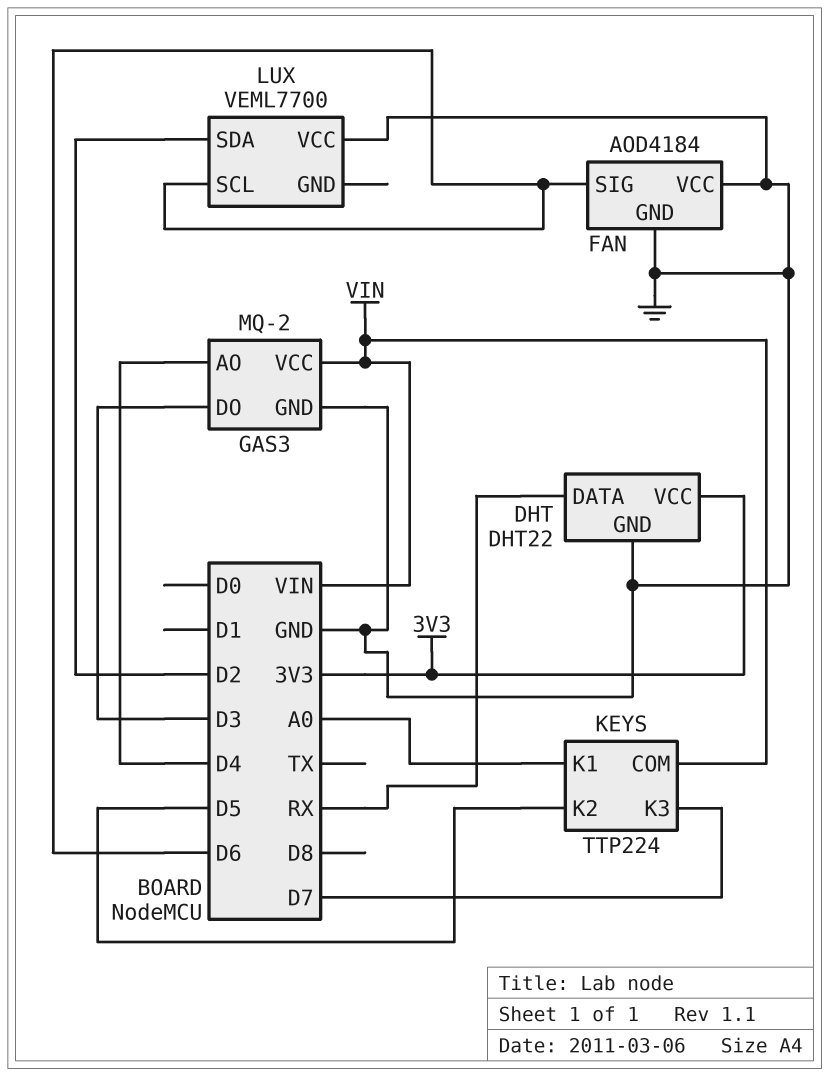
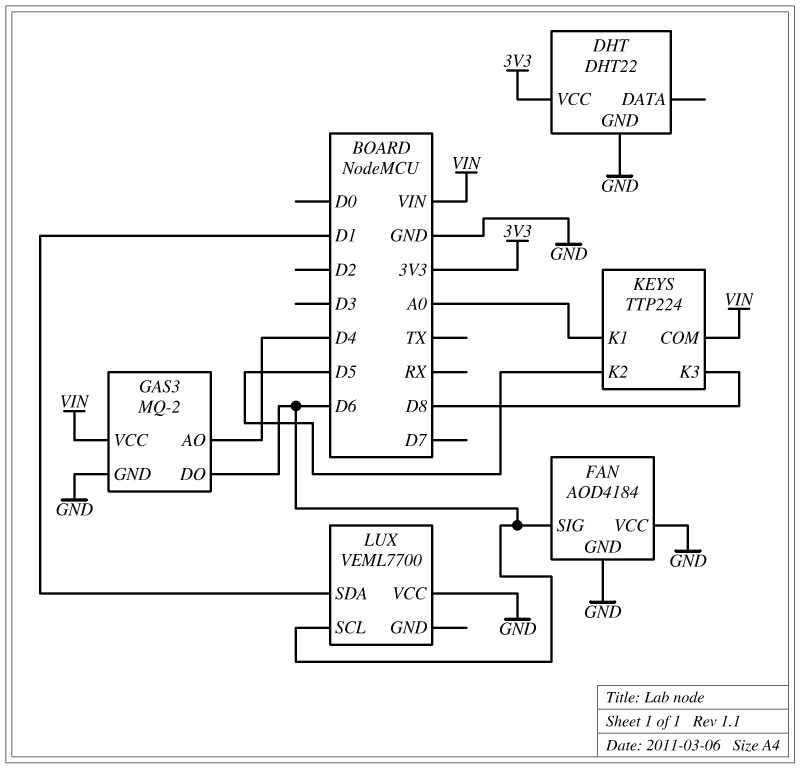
DHT pin DATA: RX -> none
GAS3 pin DO: D3 -> D6
KEYS pin K3: D7 -> D8
LUX pin SDA: D2 -> D1

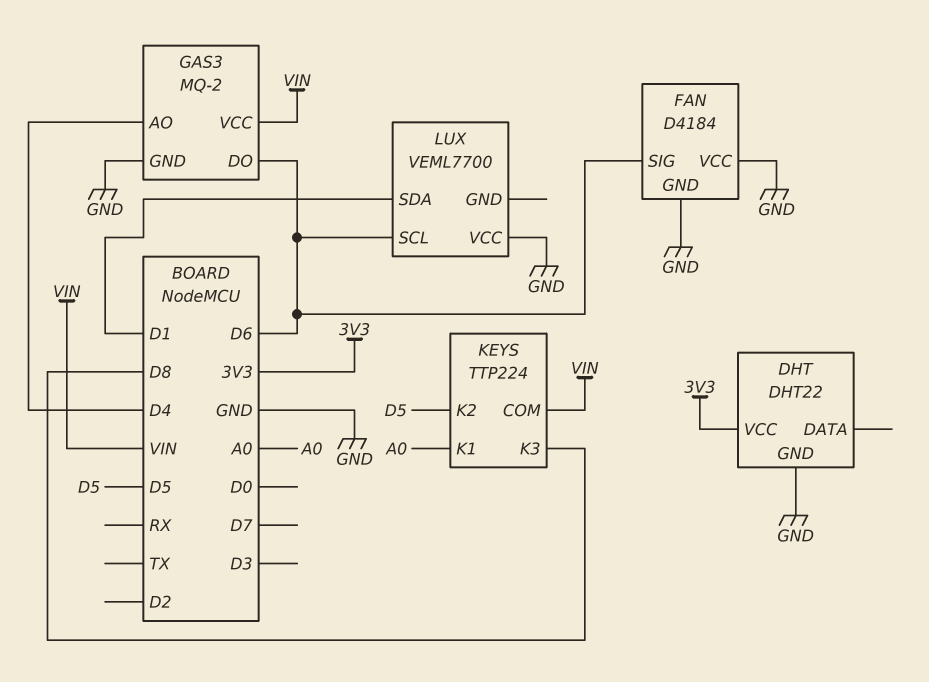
FAN: AOD4184 -> D4184

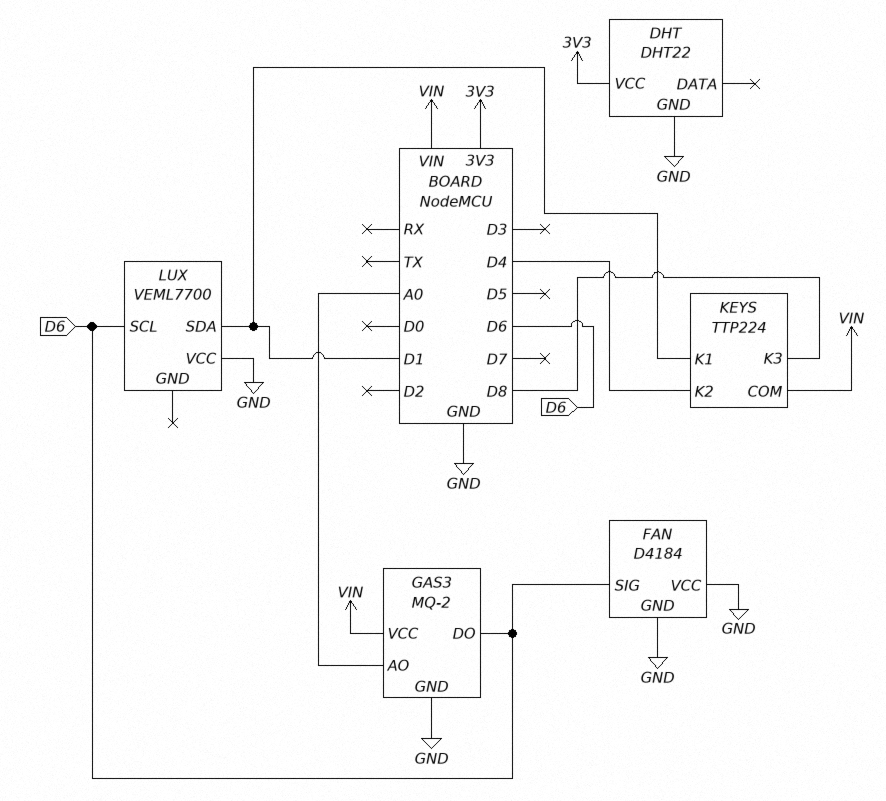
GAS3 pin AO: D4 -> A0
KEYS pin K1: A0 -> D1
KEYS pin K2: D5 -> D4

